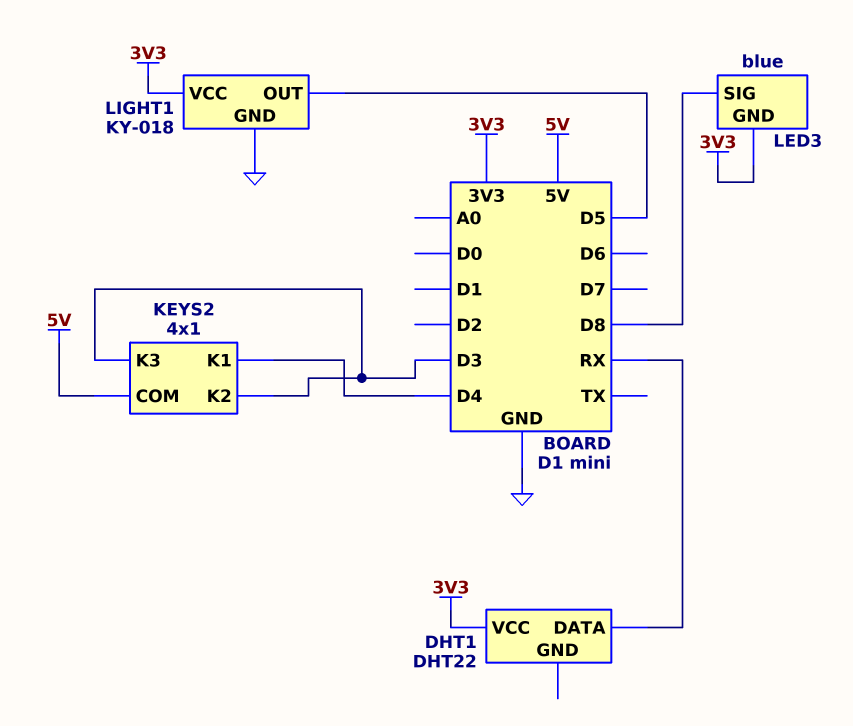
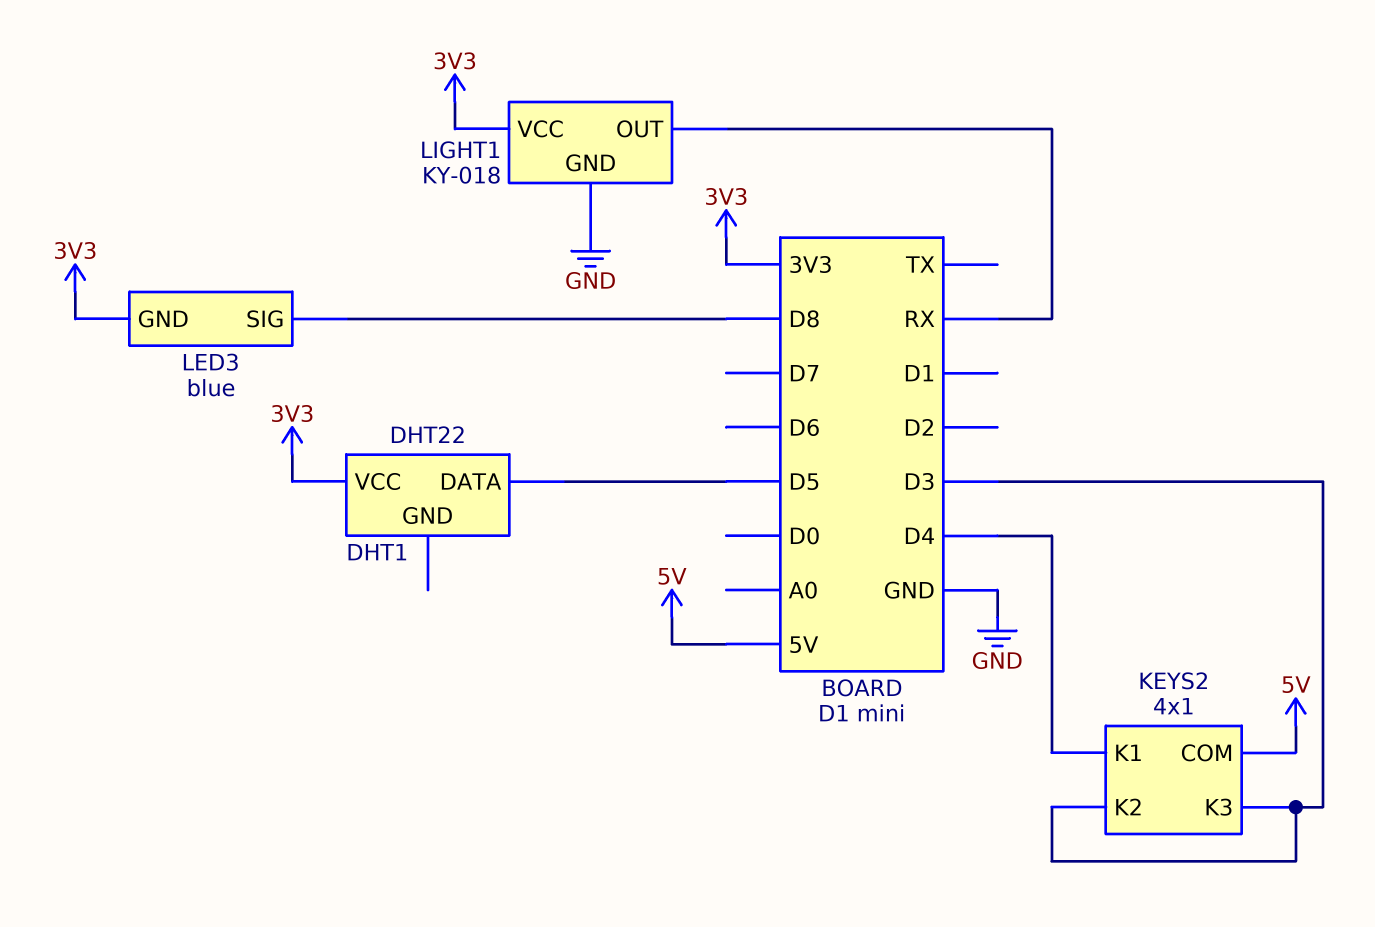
DHT1 pin DATA: RX -> D5
LIGHT1 pin OUT: D5 -> RX

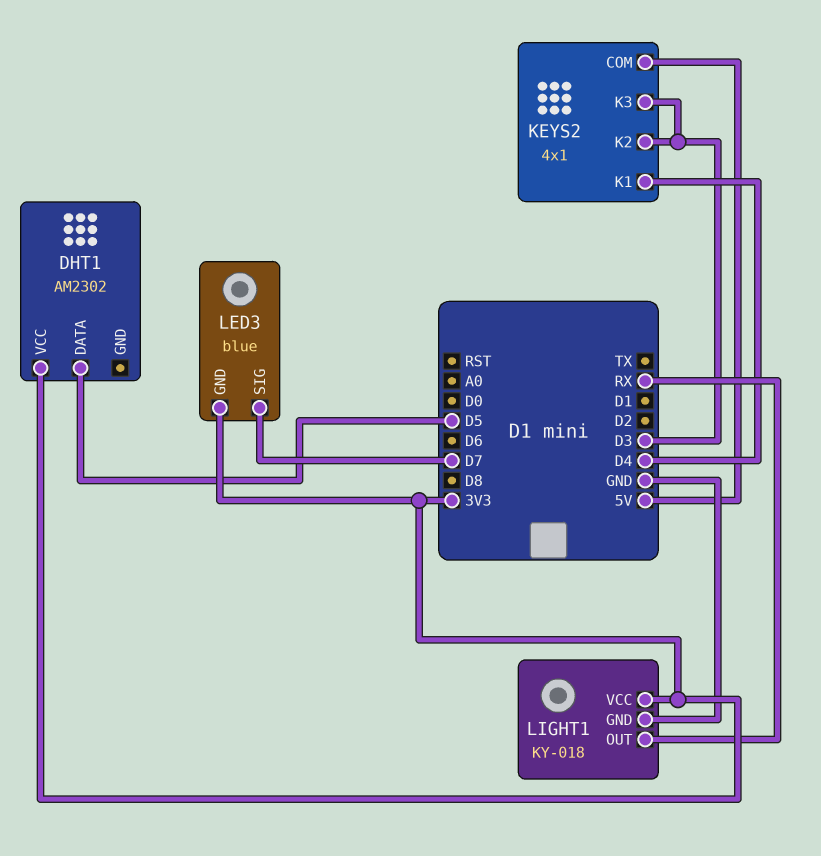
DHT1: DHT22 -> AM2302
LED3 pin SIG: D8 -> D7

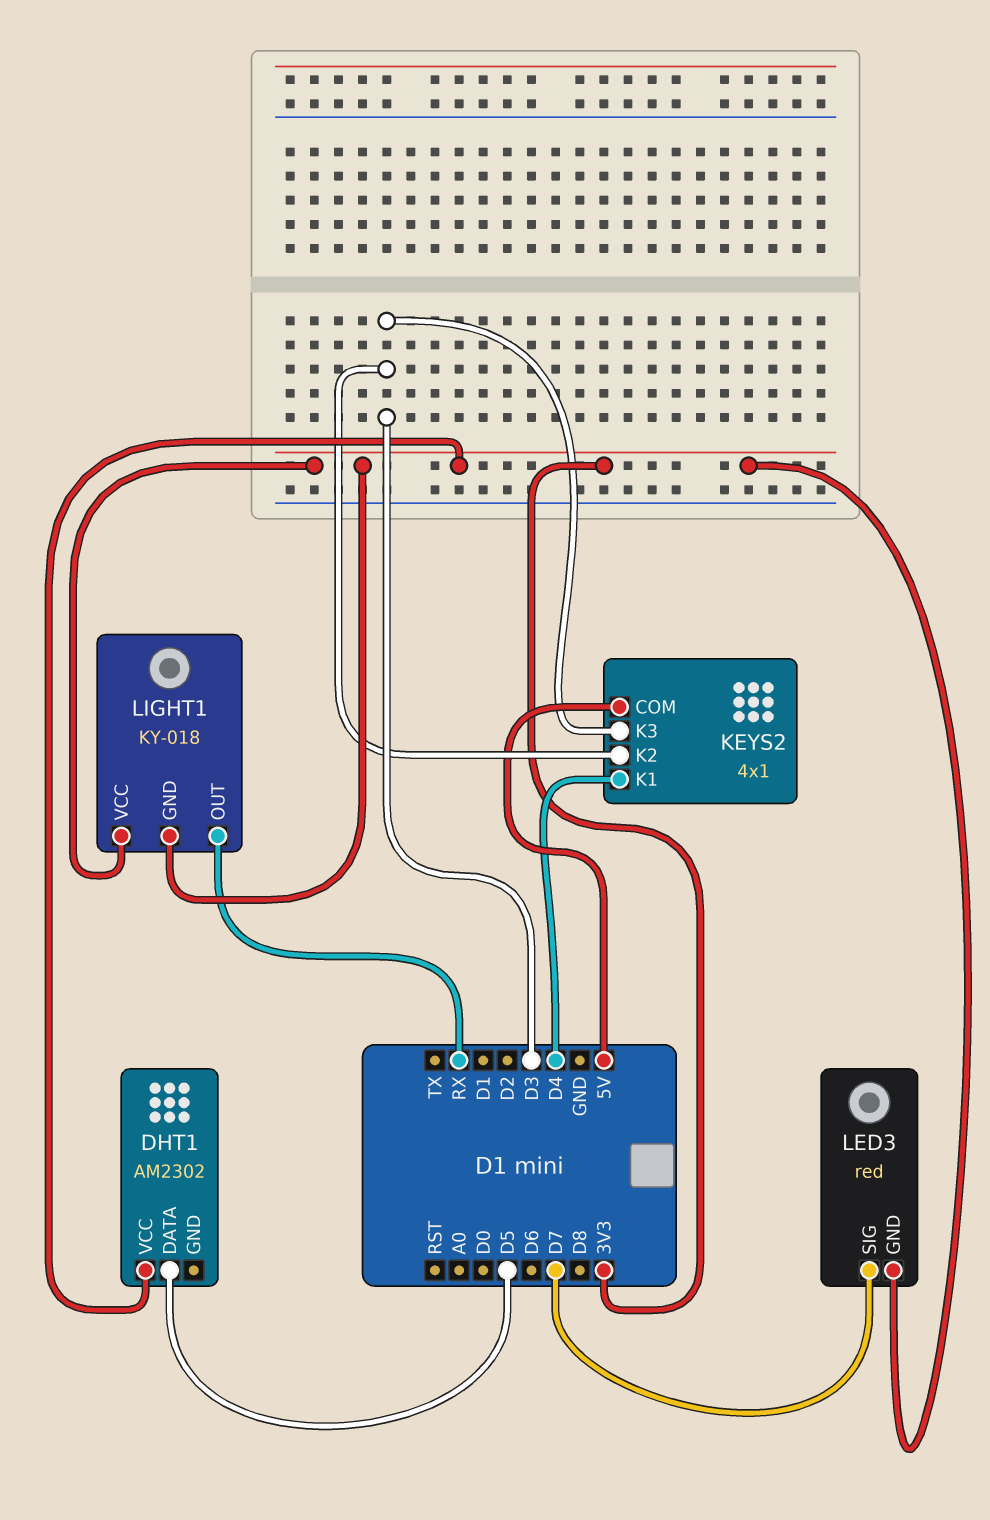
LED3: blue -> red
LIGHT1 pin GND: GND -> 3V3

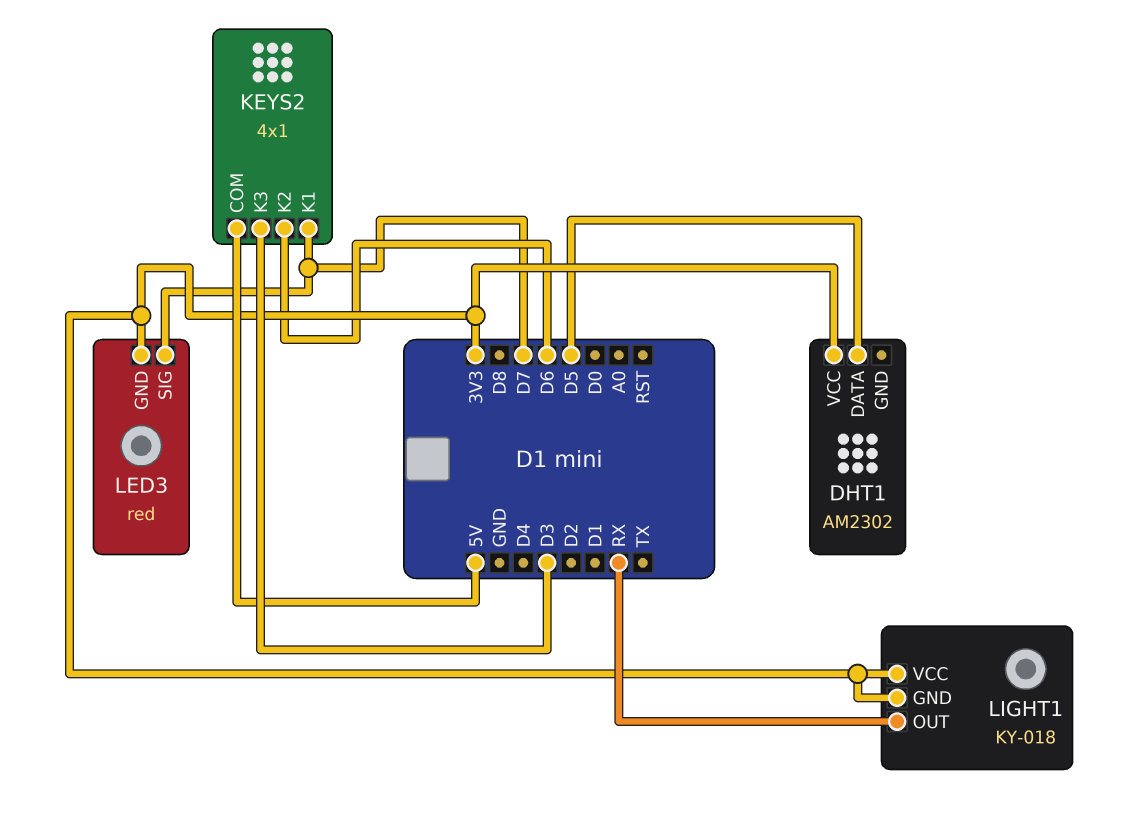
KEYS2 pin K1: D4 -> D7
KEYS2 pin K2: D3 -> D6

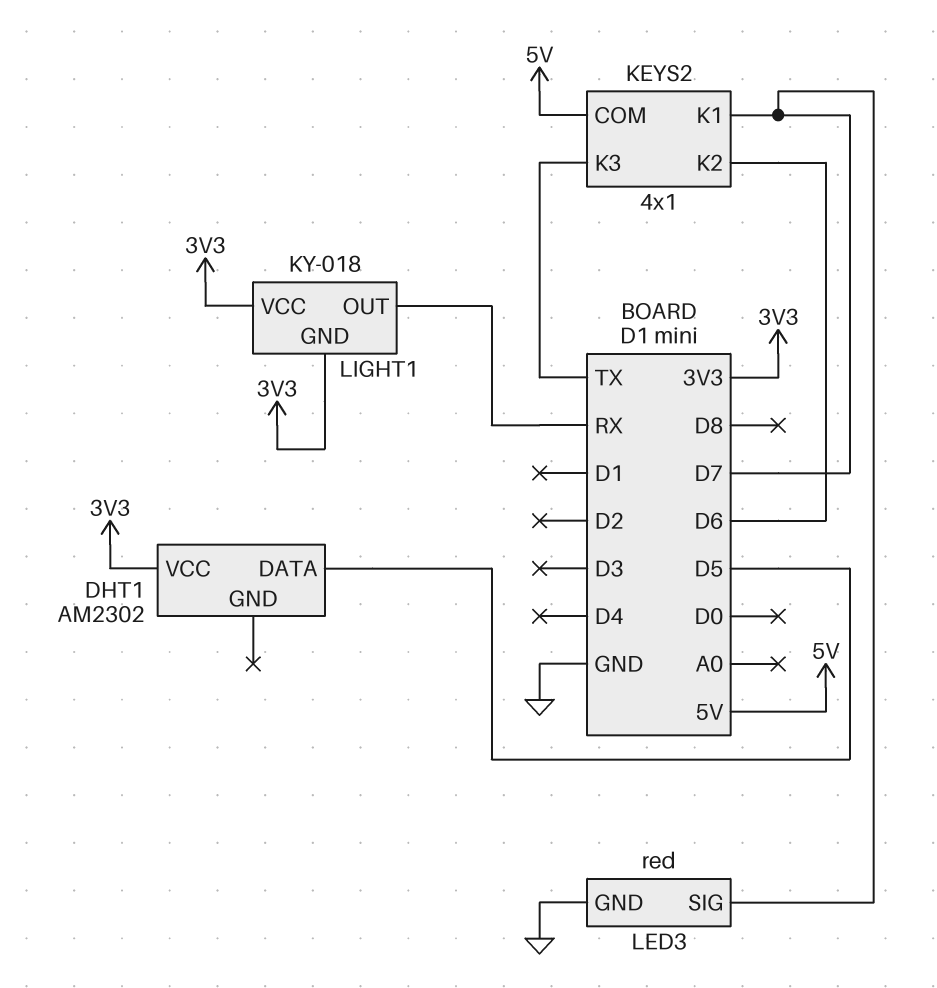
KEYS2 pin K3: D3 -> TX
LED3 pin GND: 3V3 -> GND

